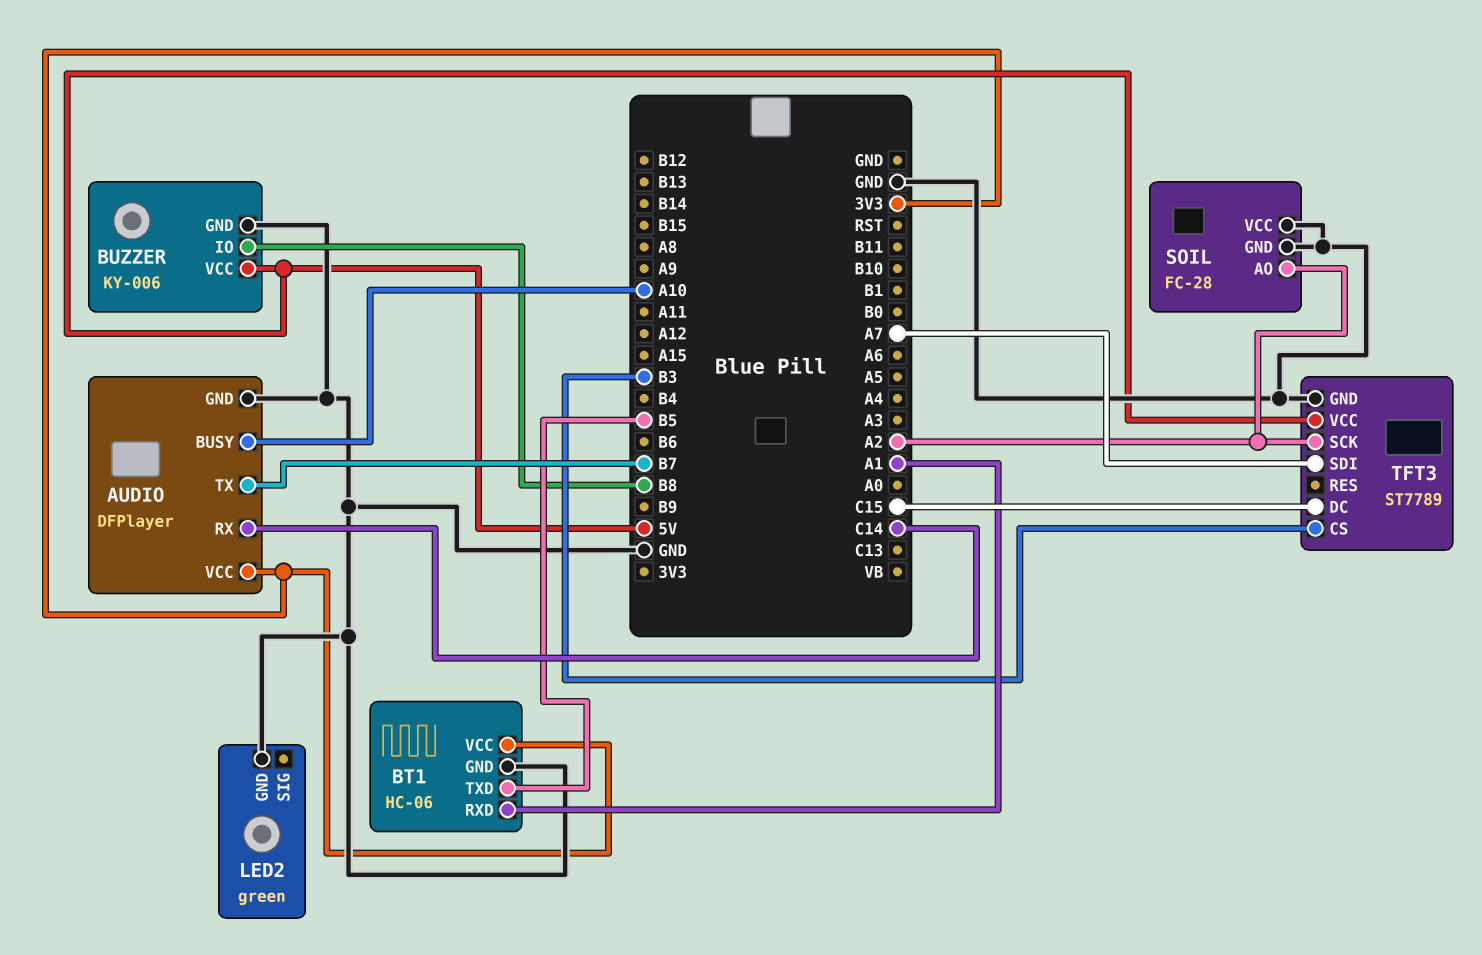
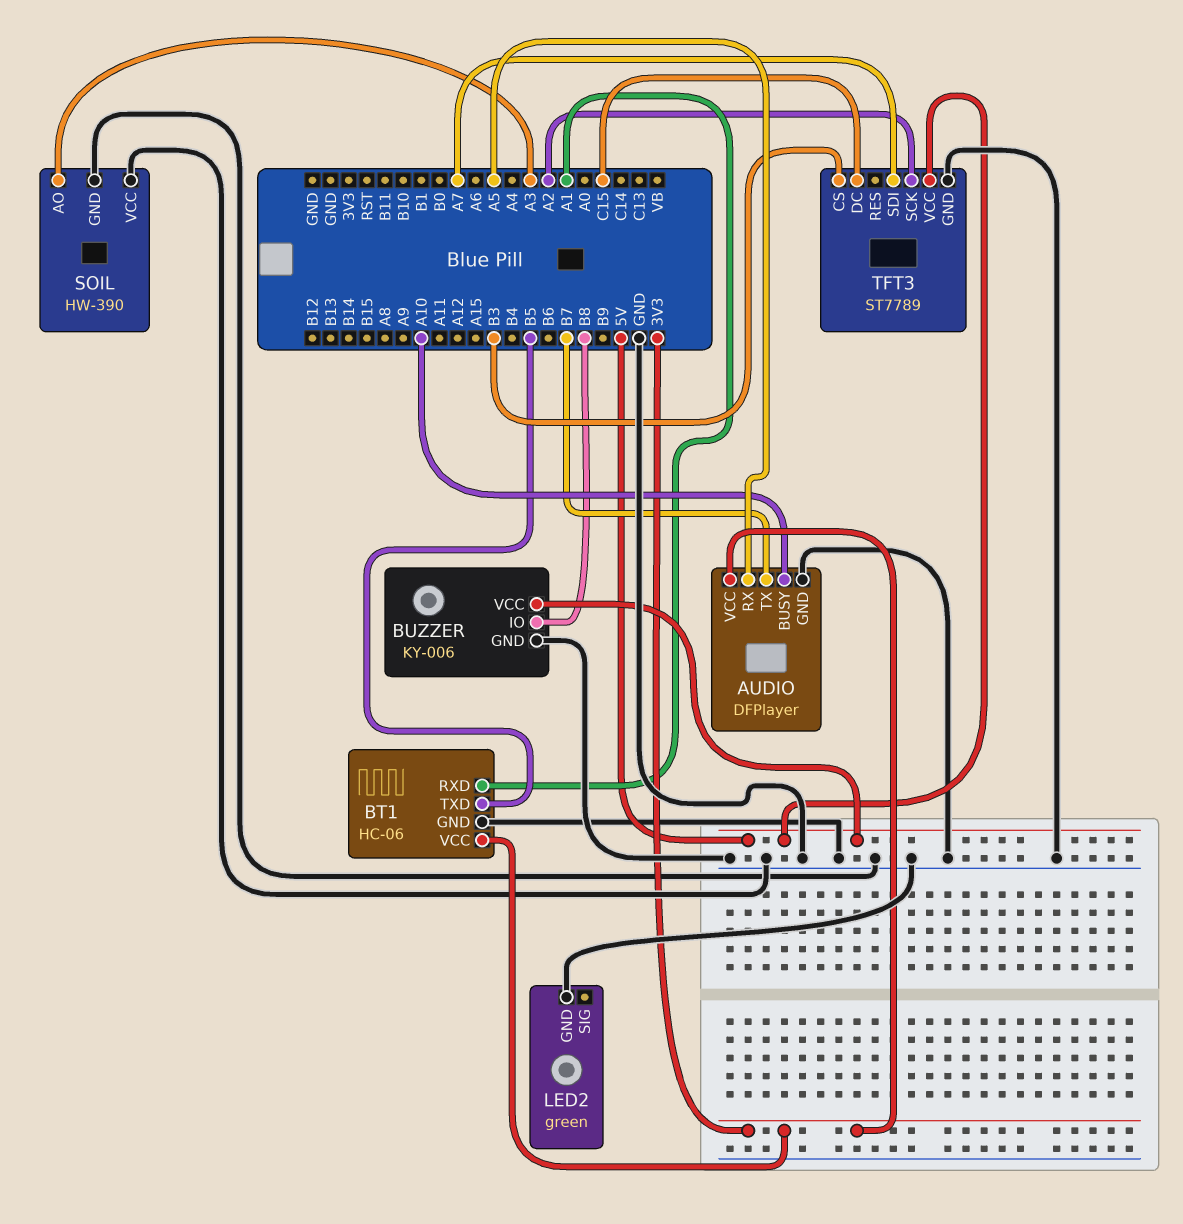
AUDIO pin RX: C14 -> A5
SOIL: FC-28 -> HW-390
SOIL pin AO: A2 -> A3

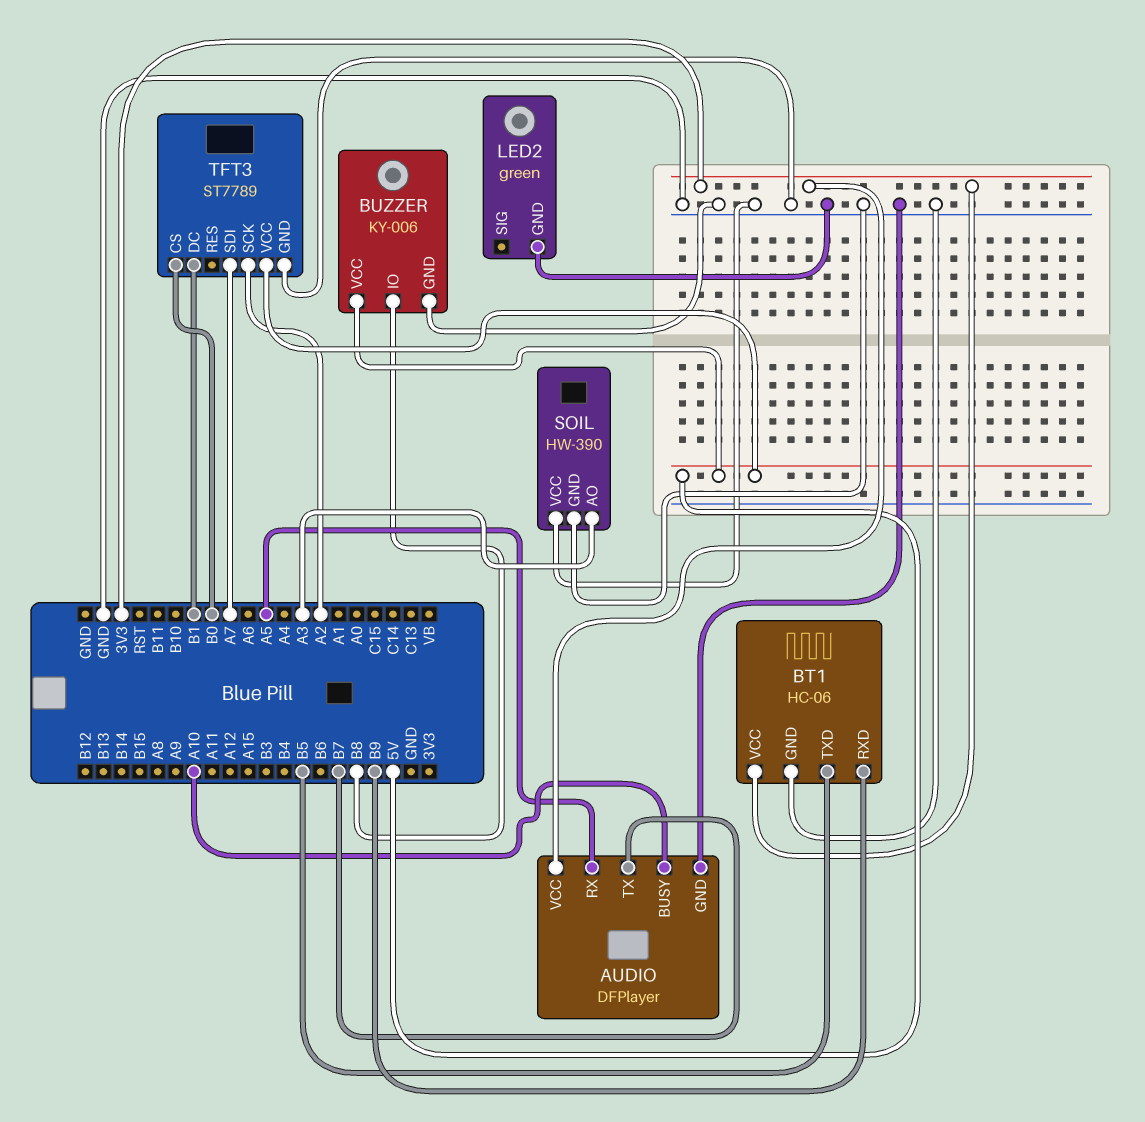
BT1 pin RXD: A1 -> B9
TFT3 pin CS: B3 -> B0
TFT3 pin DC: C15 -> B1

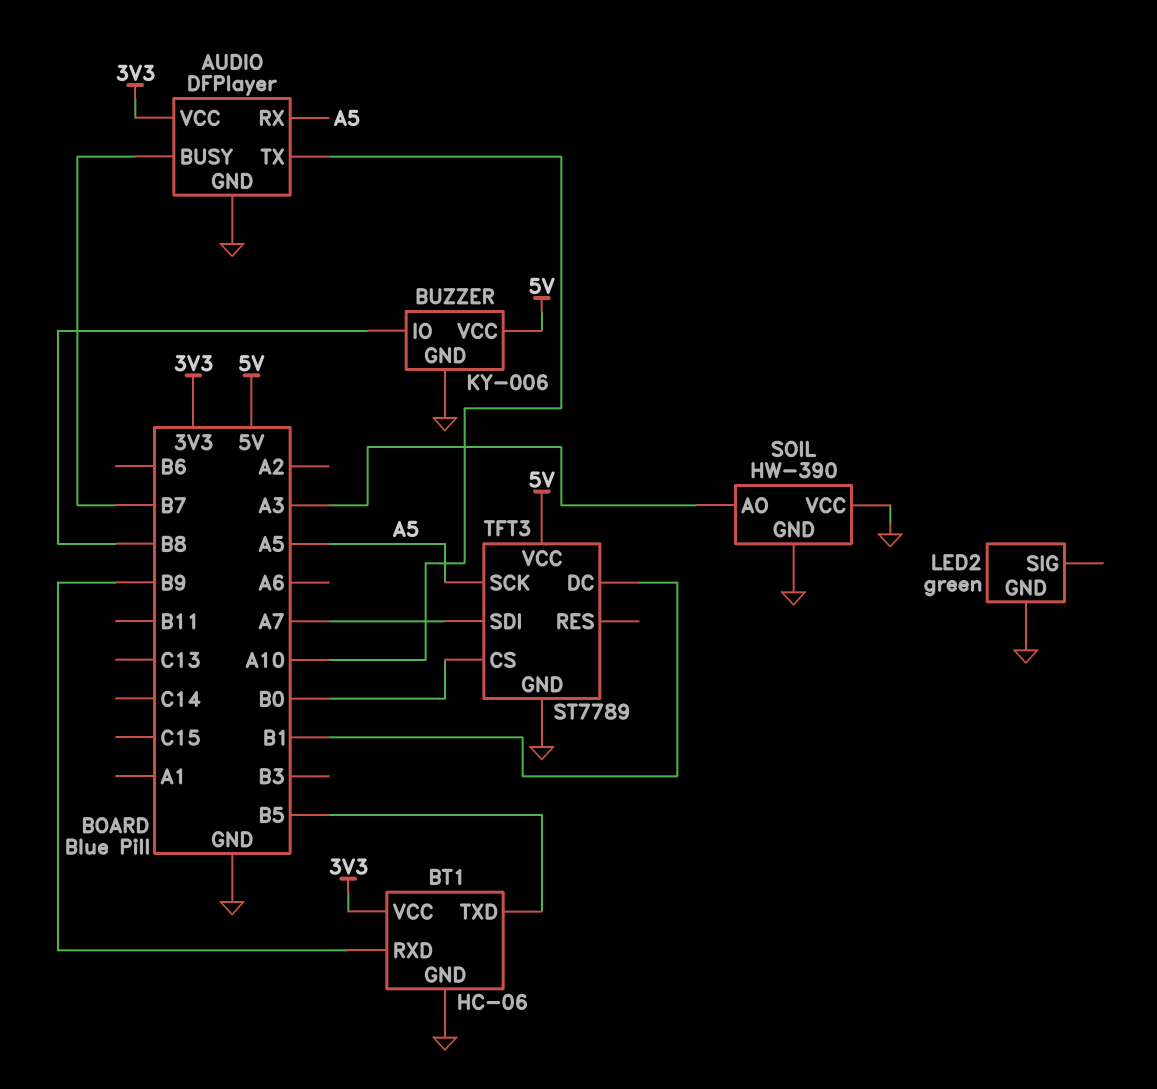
AUDIO pin BUSY: A10 -> B7
AUDIO pin TX: B7 -> A10
TFT3 pin SCK: A2 -> A5

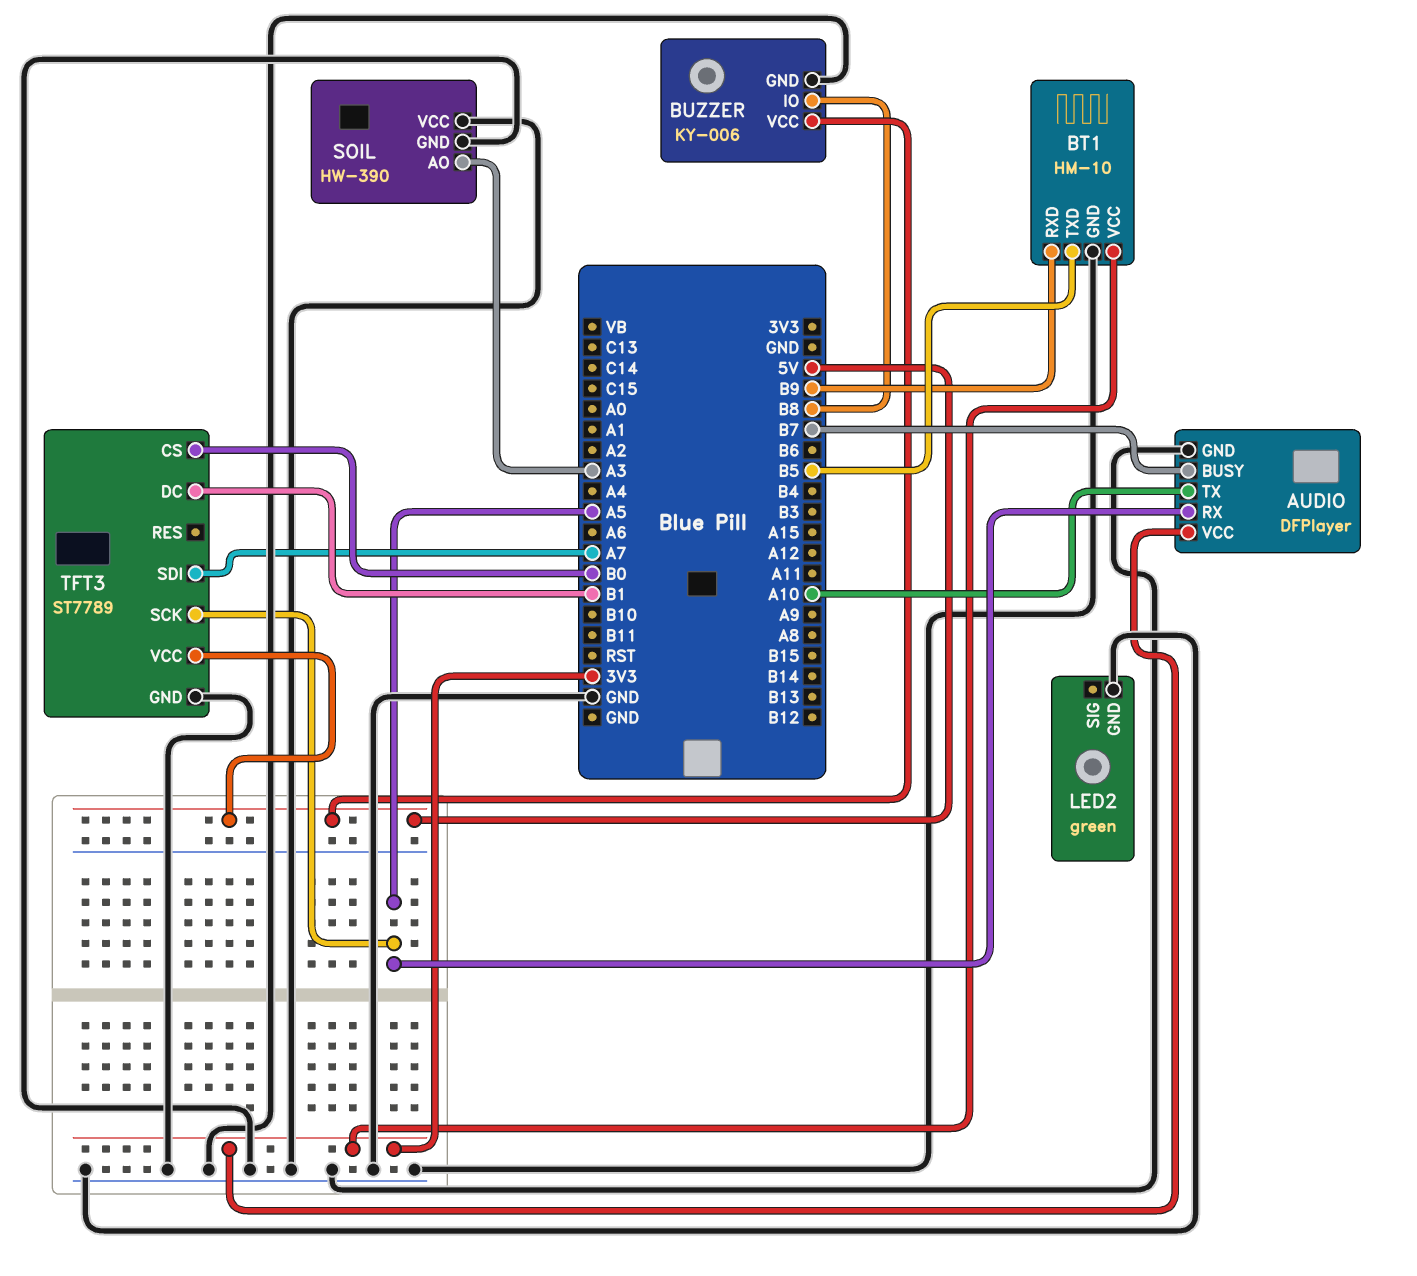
BT1: HC-06 -> HM-10

